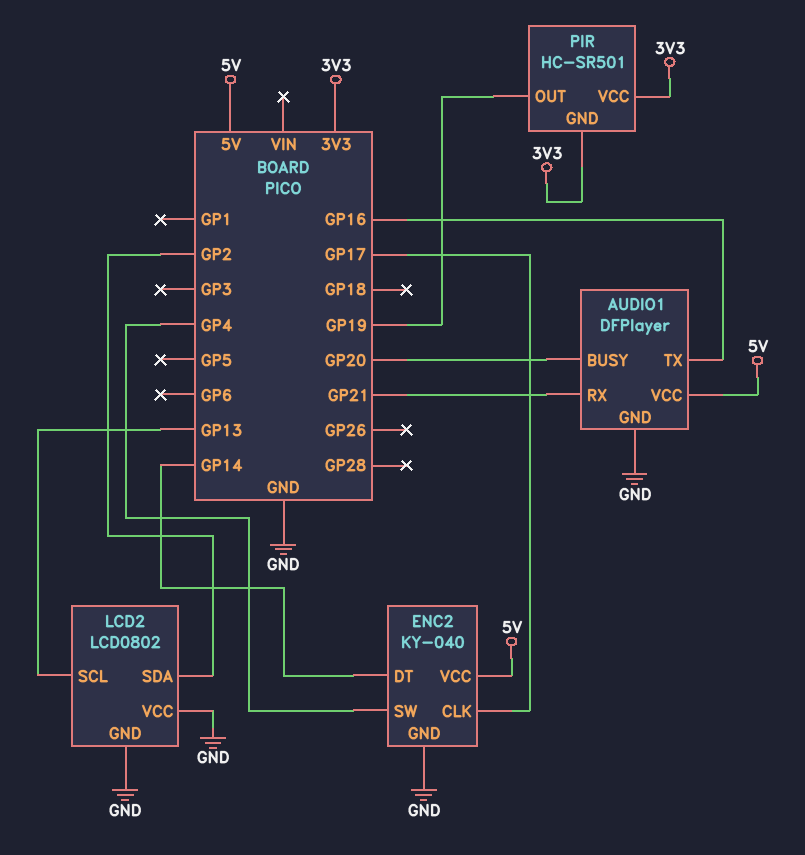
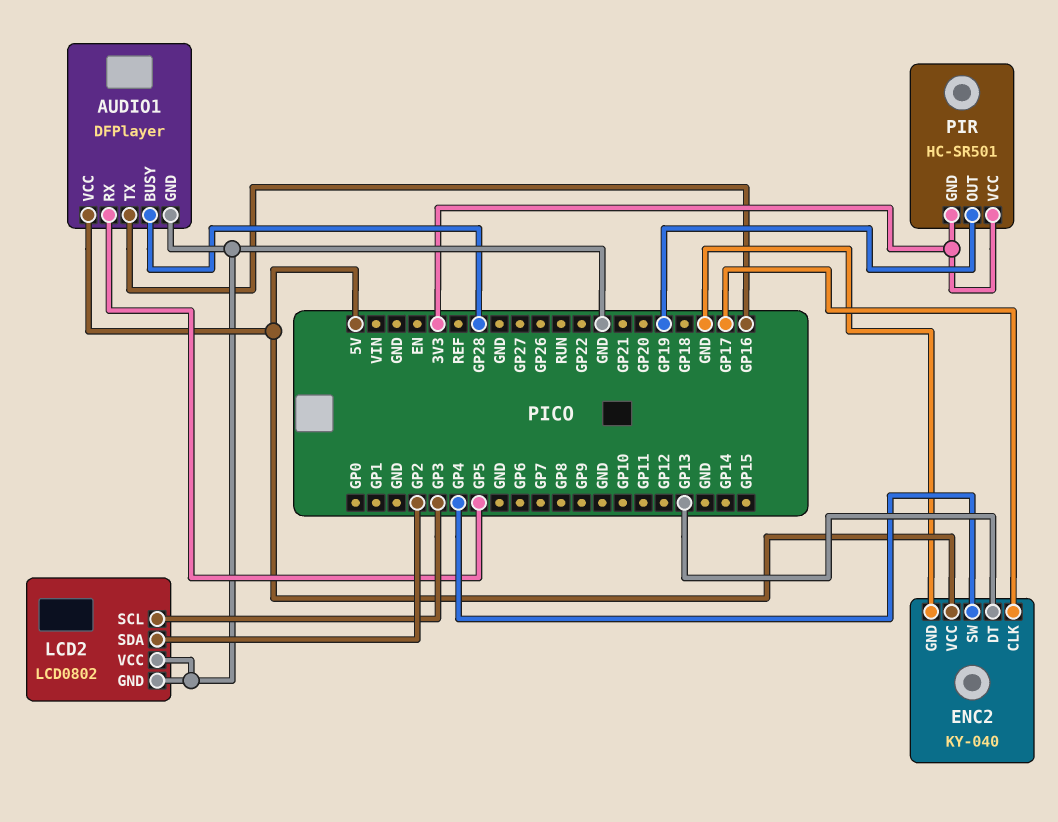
AUDIO1 pin BUSY: GP20 -> GP28
AUDIO1 pin RX: GP21 -> GP5
ENC2 pin DT: GP14 -> GP13
LCD2 pin SCL: GP13 -> GP3

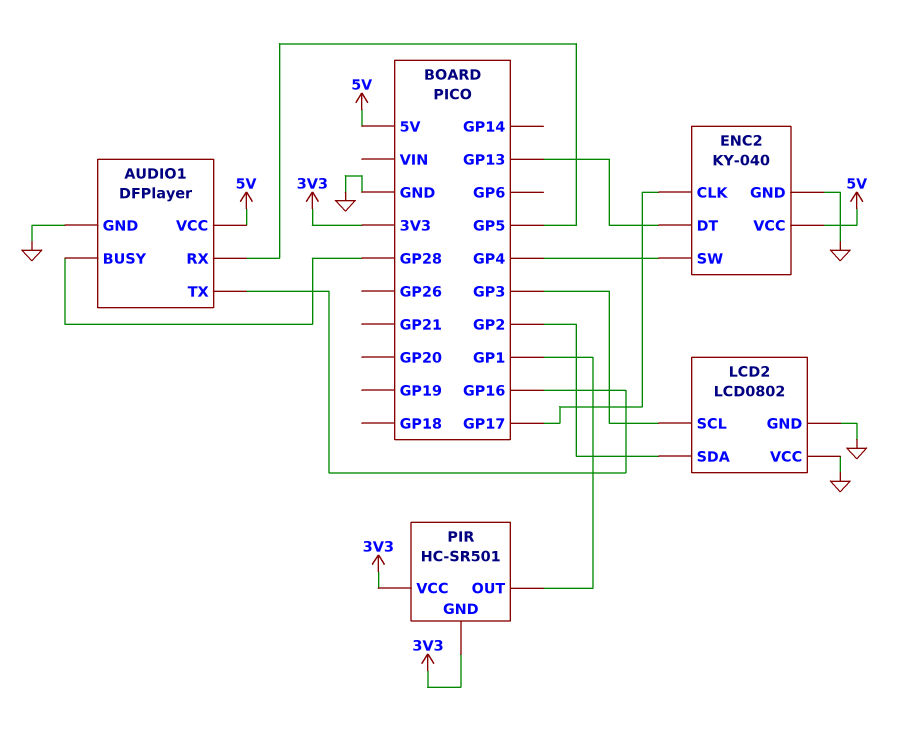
PIR pin OUT: GP19 -> GP1

